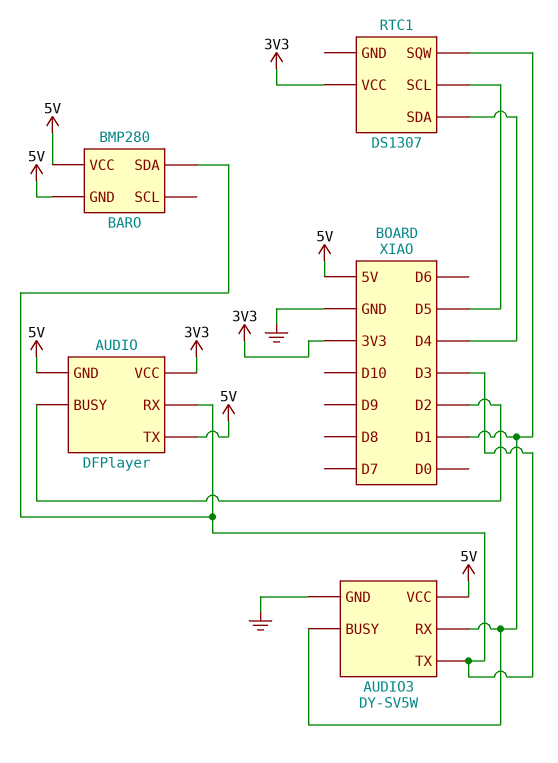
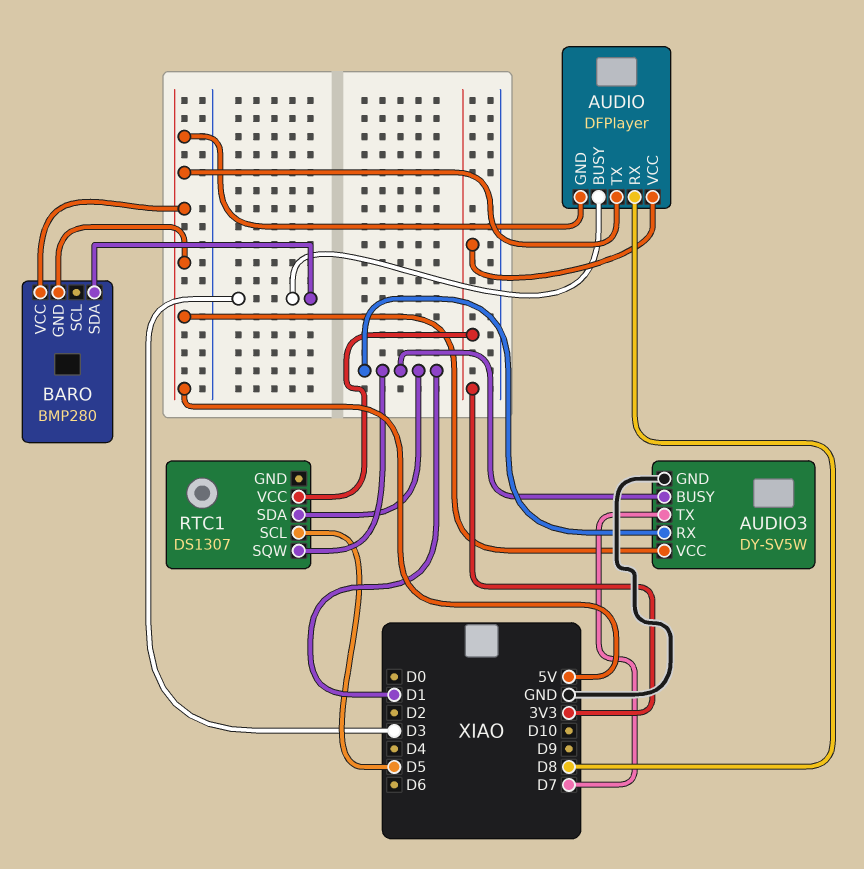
AUDIO pin BUSY: D2 -> D3
AUDIO pin RX: D3 -> D8
AUDIO3 pin TX: D3 -> D7
RTC1 pin SDA: D4 -> D1

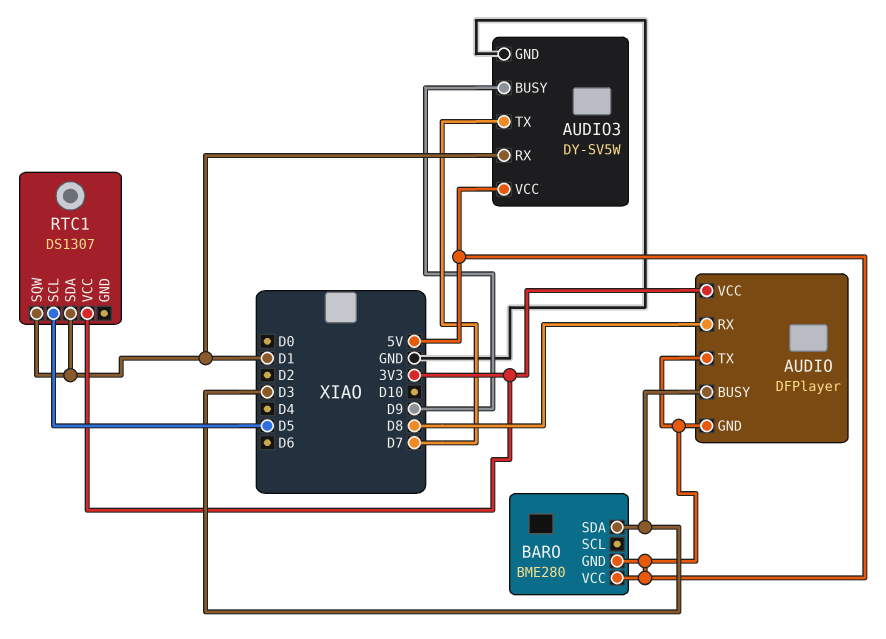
AUDIO3 pin BUSY: D1 -> D9
BARO: BMP280 -> BME280

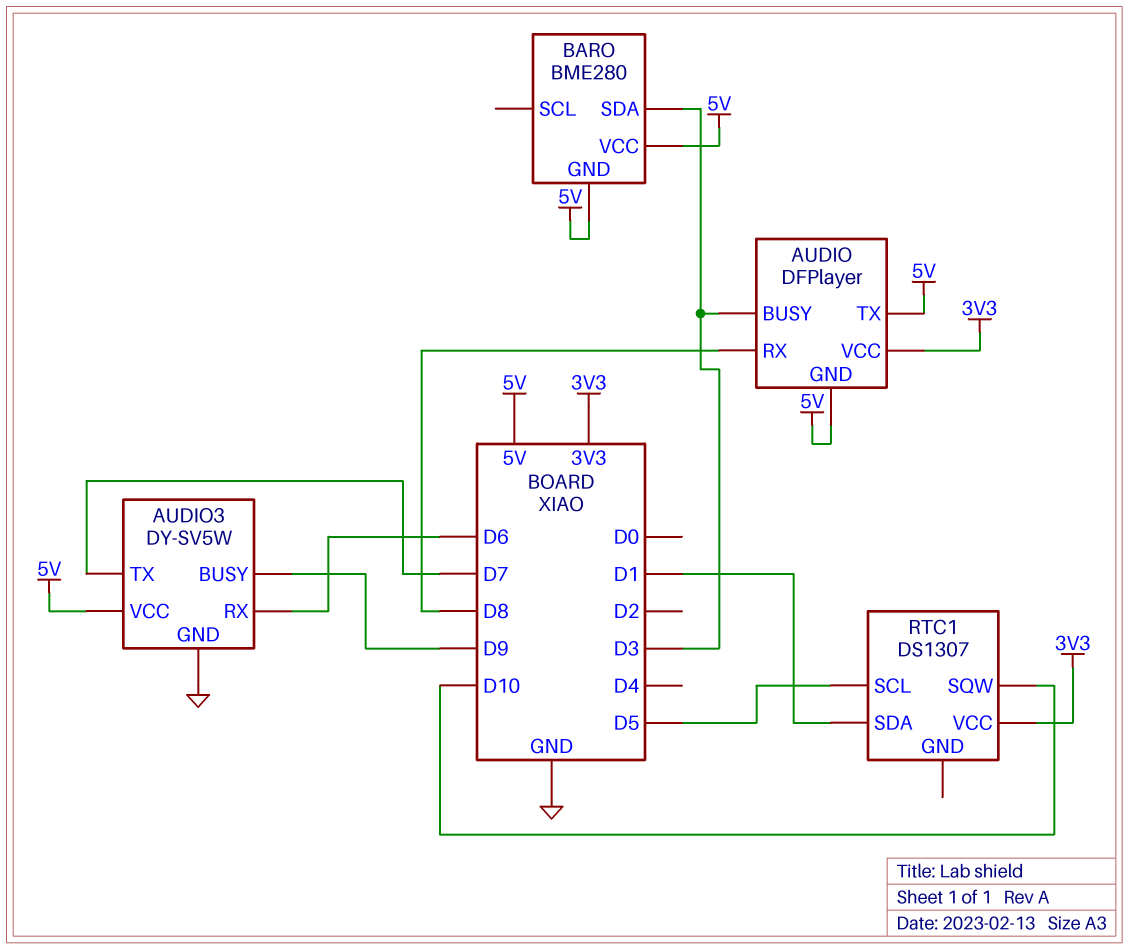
AUDIO3 pin RX: D1 -> D6
RTC1 pin SQW: D1 -> D10

